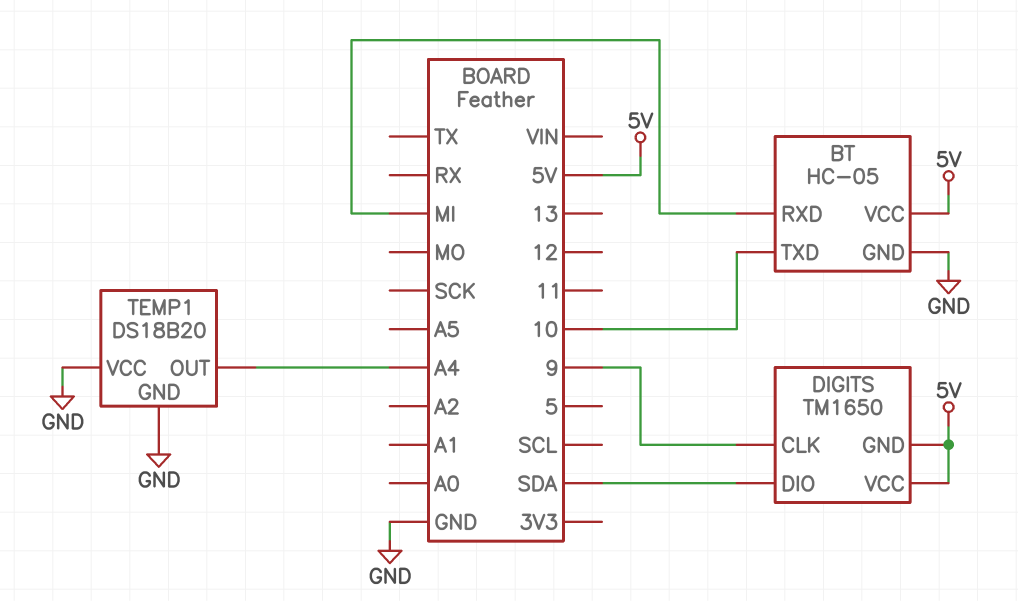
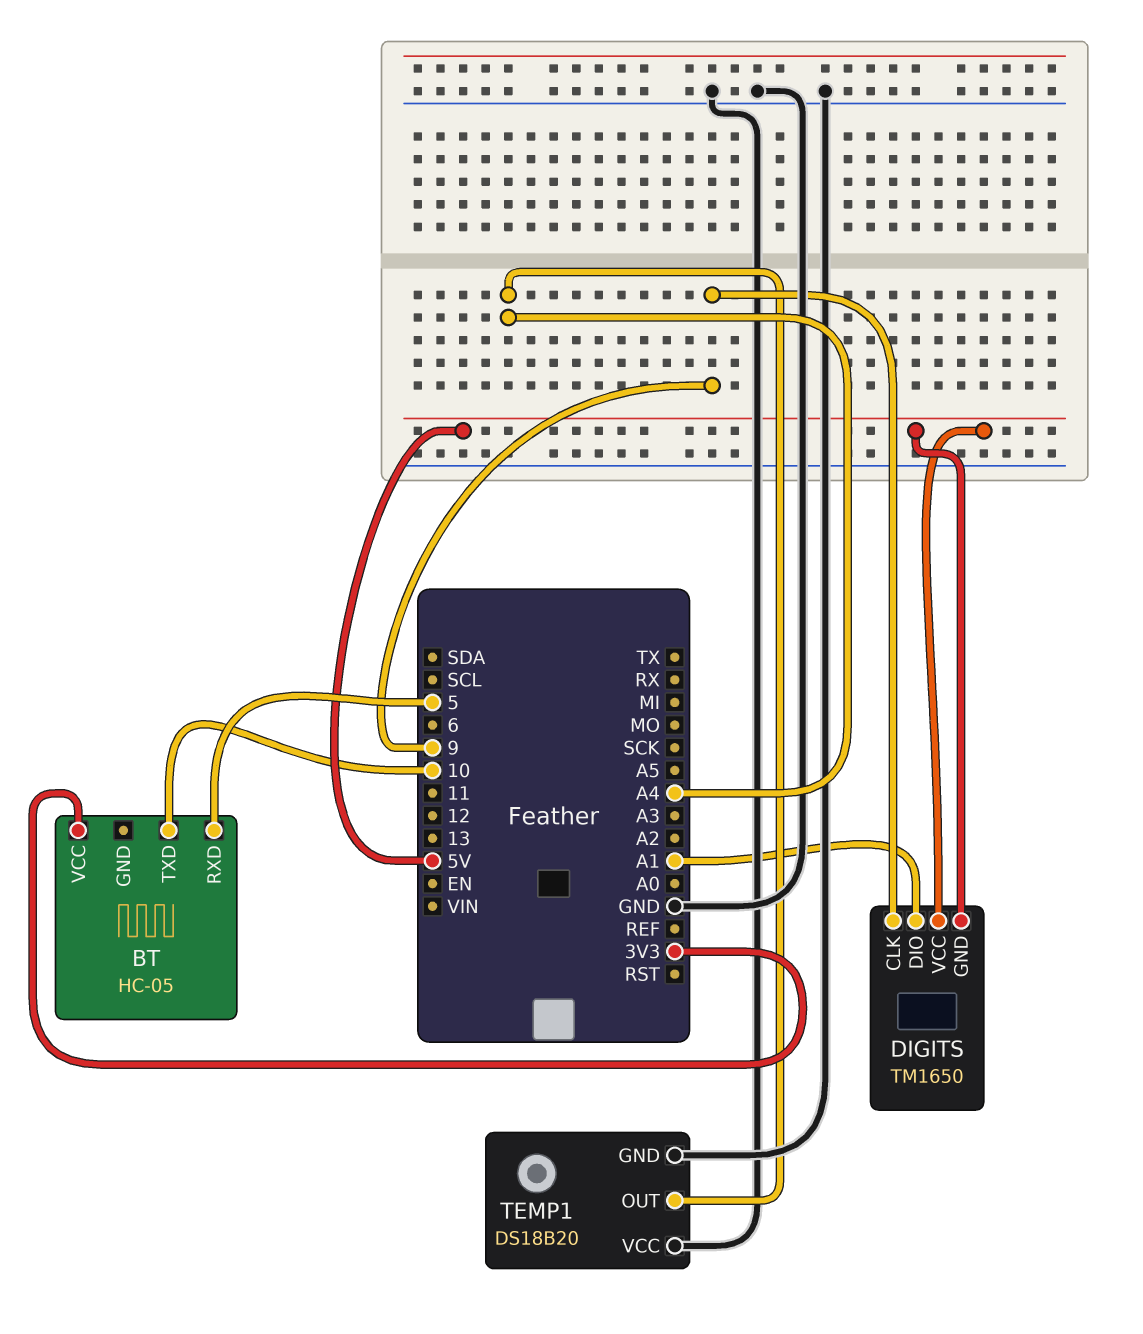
BT pin GND: GND -> none
BT pin RXD: MI -> 5
BT pin VCC: 5V -> 3V3
DIGITS pin DIO: SDA -> A1

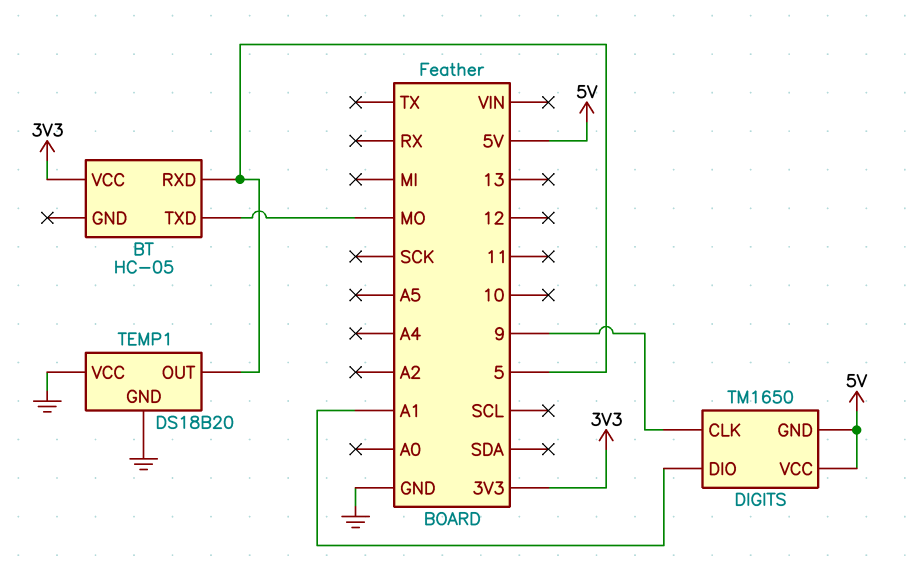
BT pin TXD: 10 -> MO
TEMP1 pin OUT: A4 -> 5

